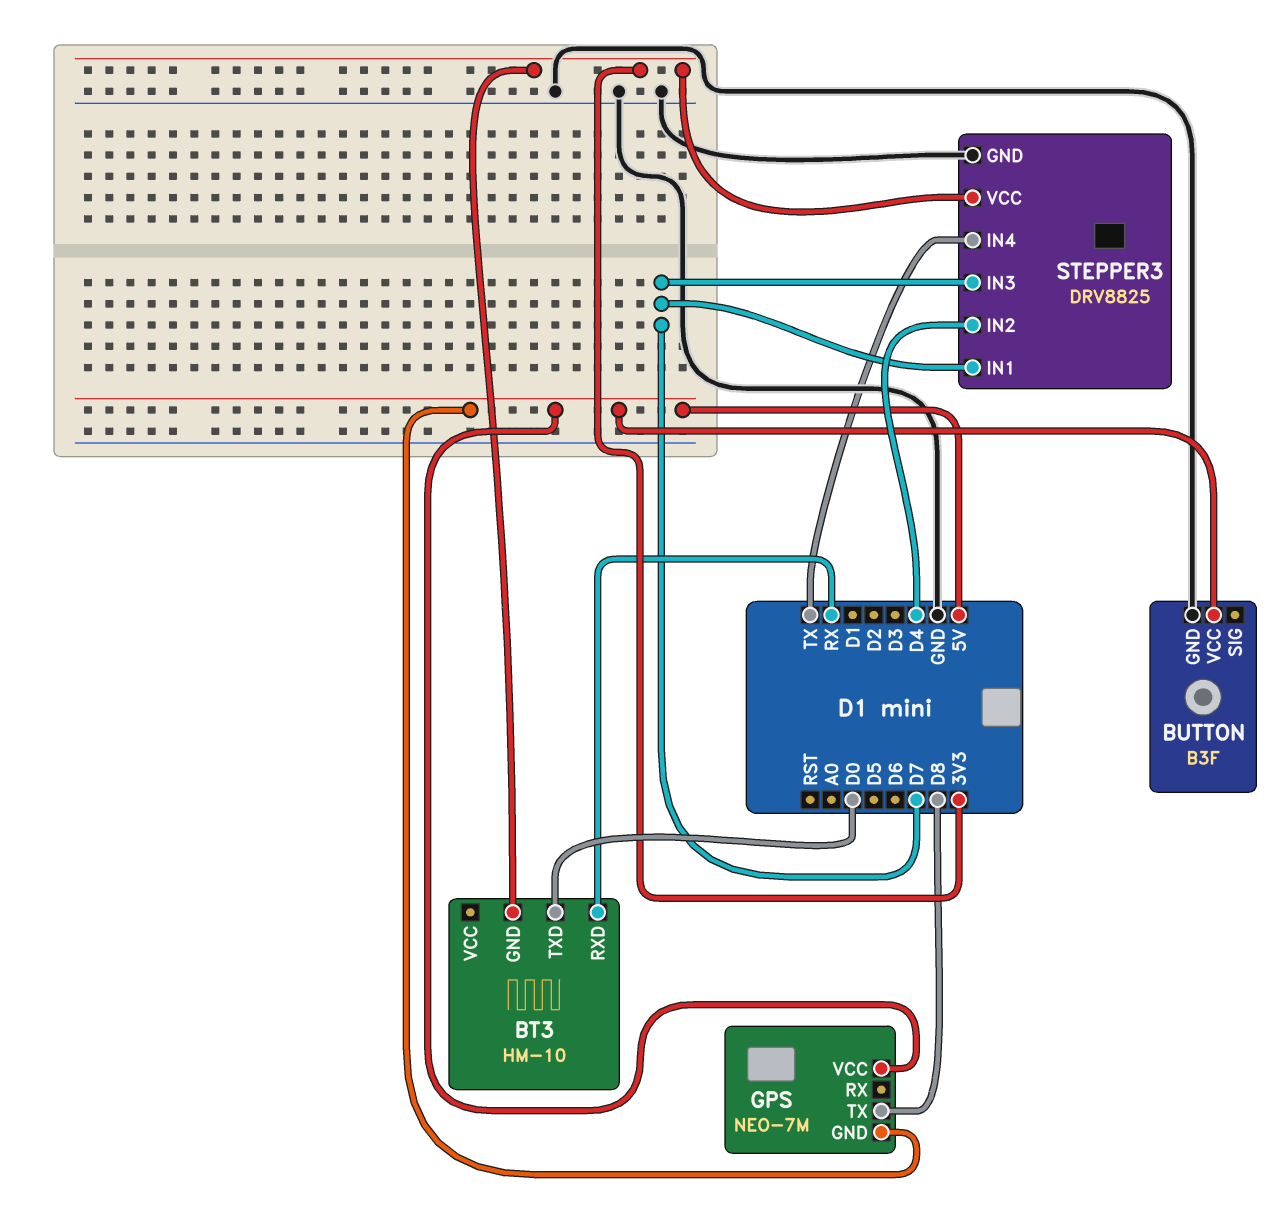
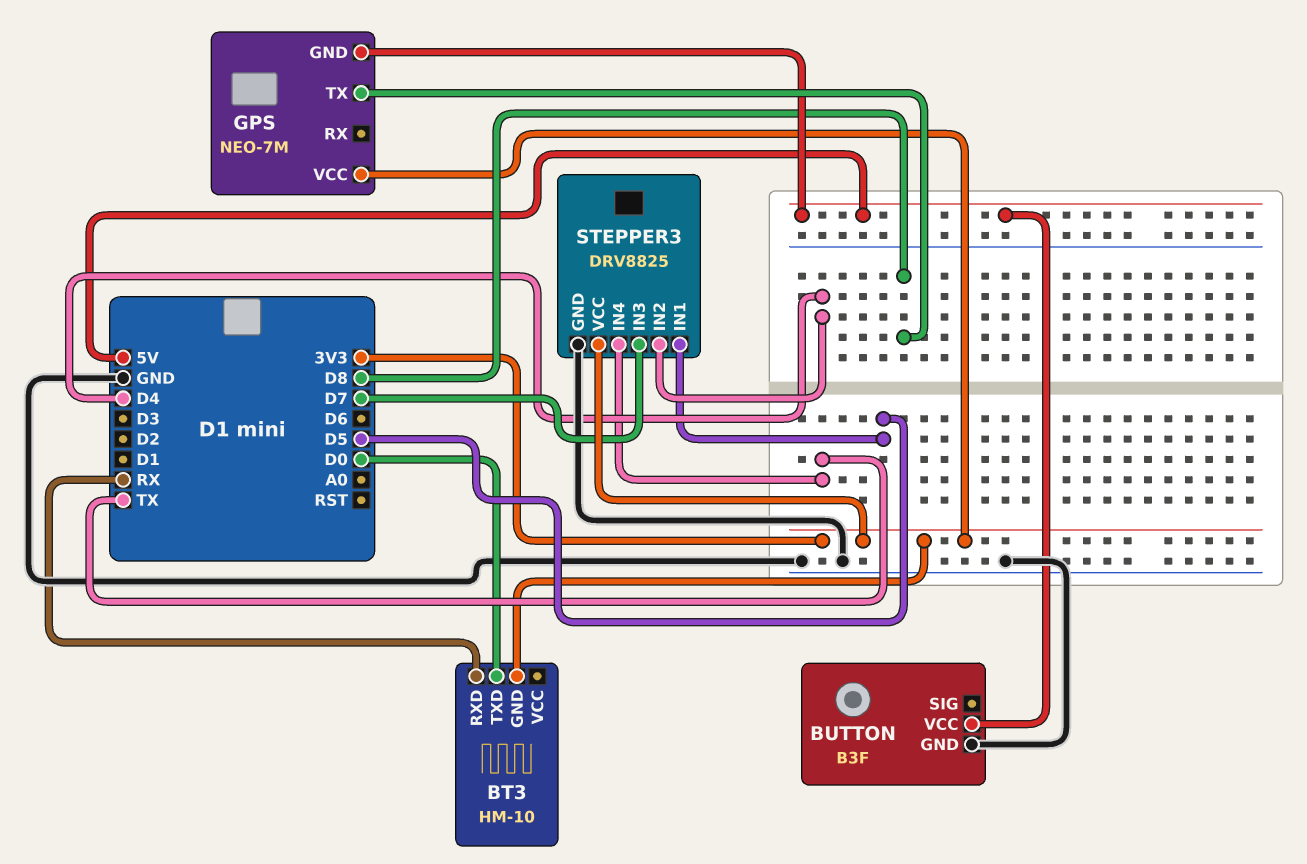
GPS pin VCC: 5V -> 3V3
STEPPER3 pin IN1: D7 -> D5

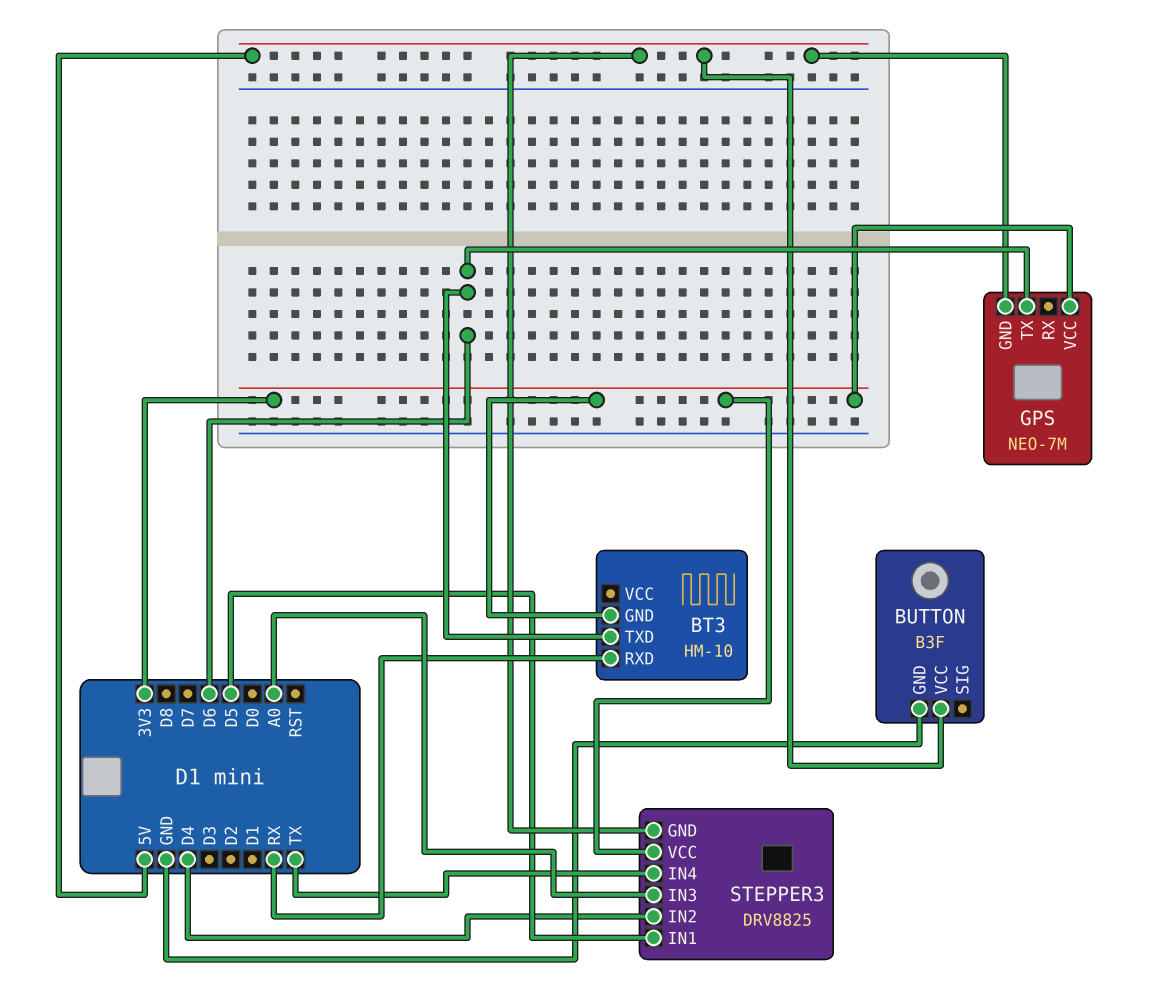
BT3 pin TXD: D0 -> D6
GPS pin TX: D8 -> D6
STEPPER3 pin GND: GND -> 5V
STEPPER3 pin IN3: D7 -> A0

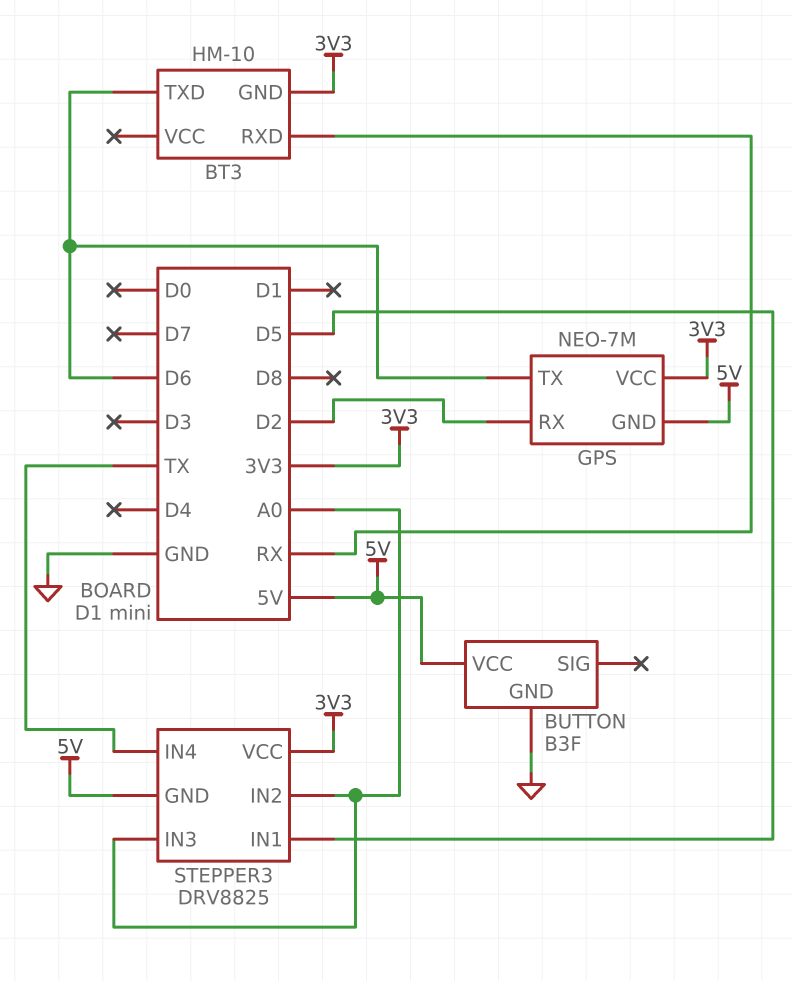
GPS pin RX: none -> D2
STEPPER3 pin IN2: D4 -> A0

